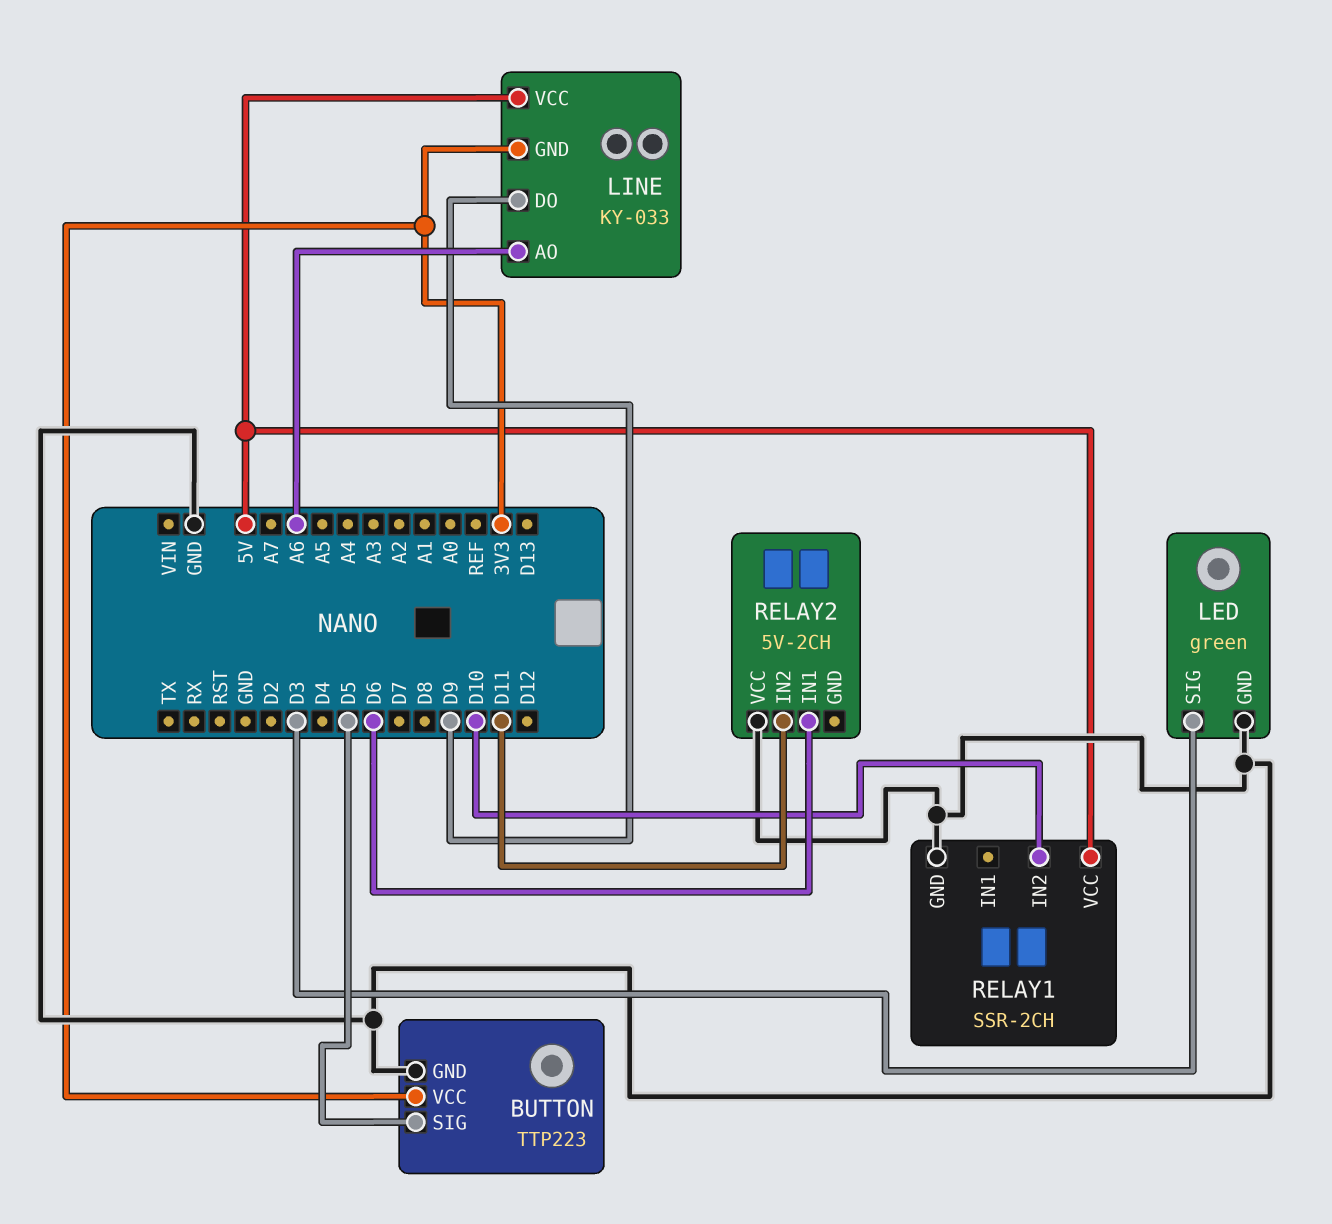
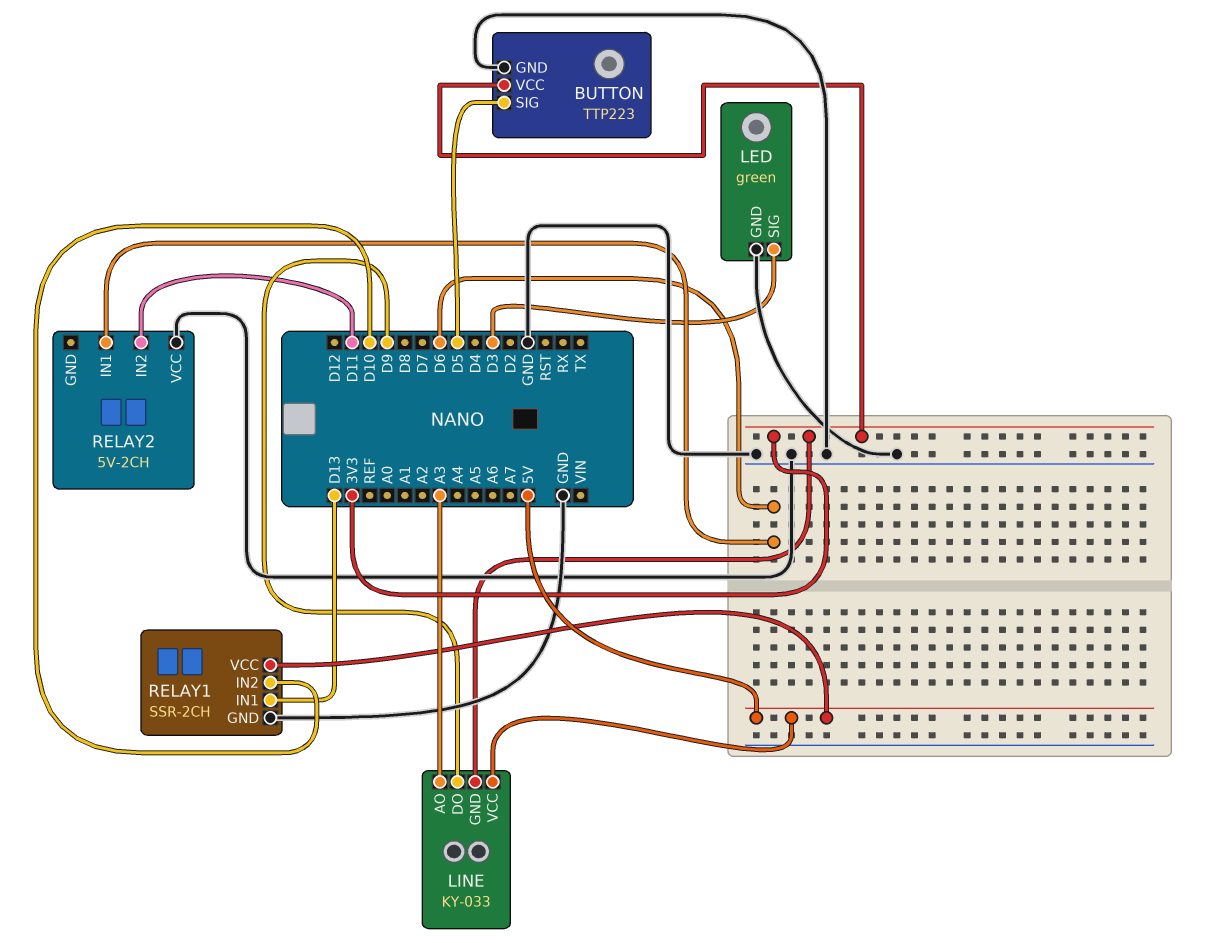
LINE pin AO: A6 -> A3
RELAY1 pin IN1: none -> D13

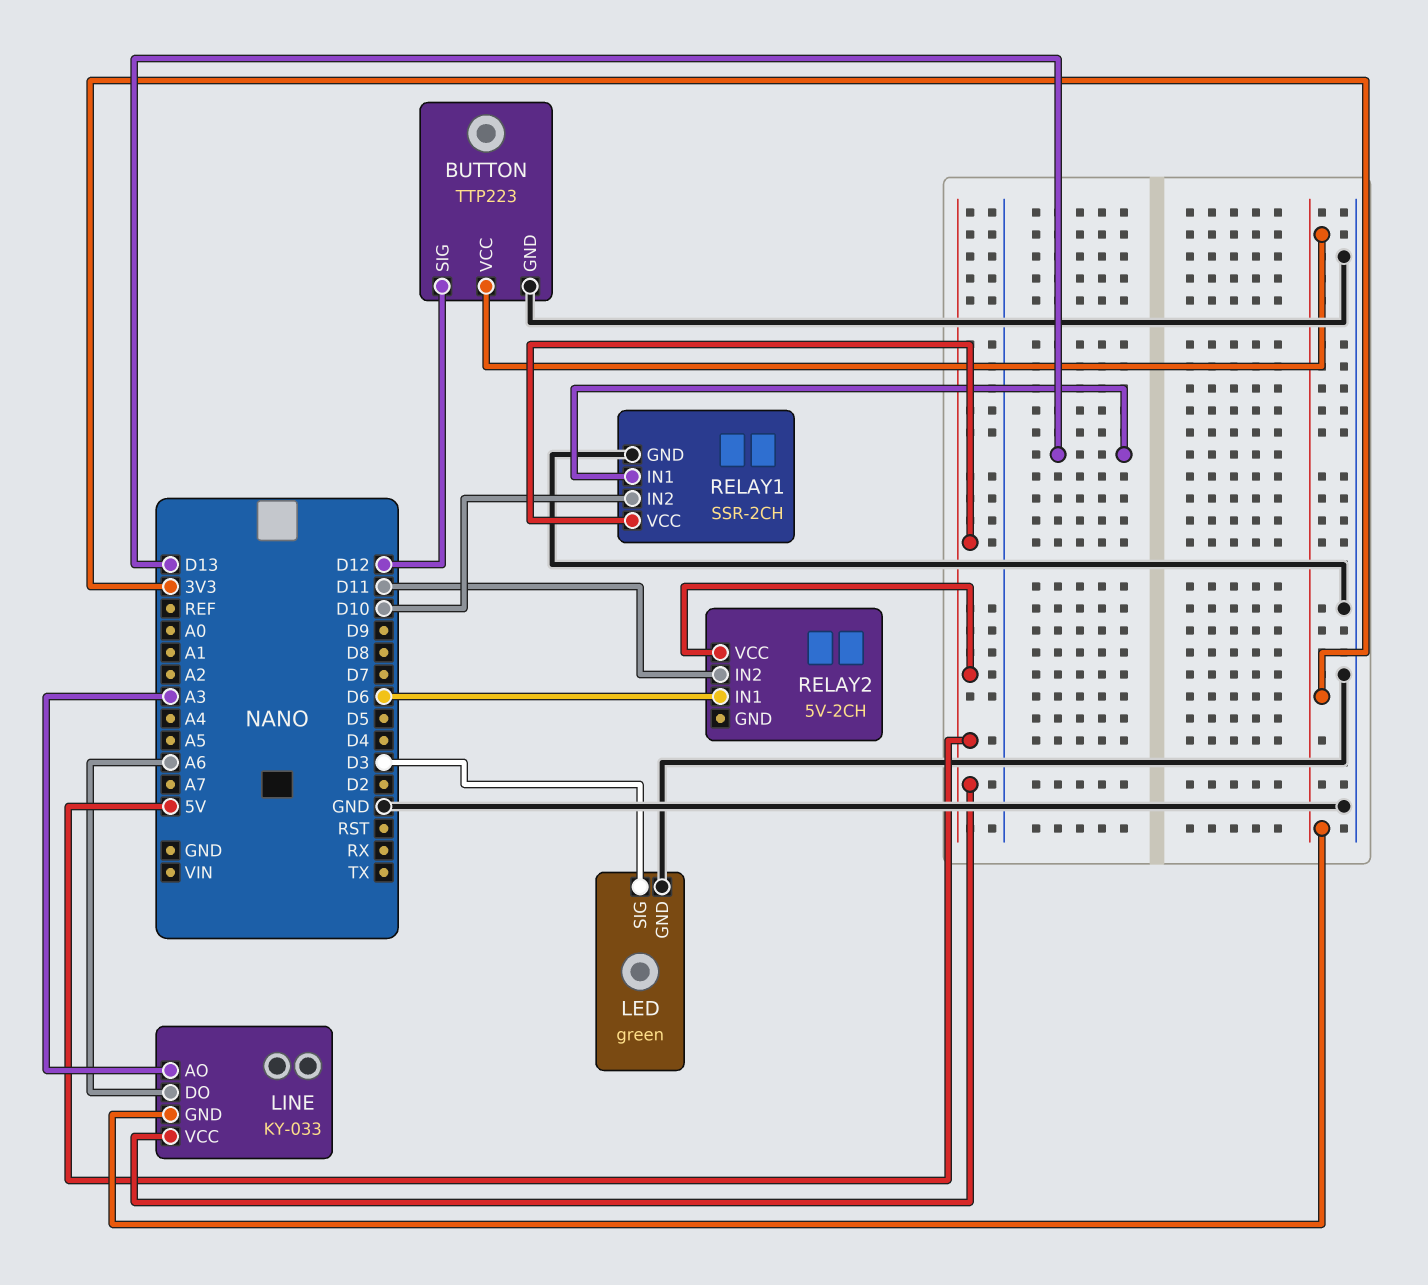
BUTTON pin SIG: D5 -> D12
LINE pin DO: D9 -> A6
RELAY2 pin VCC: GND -> 5V

